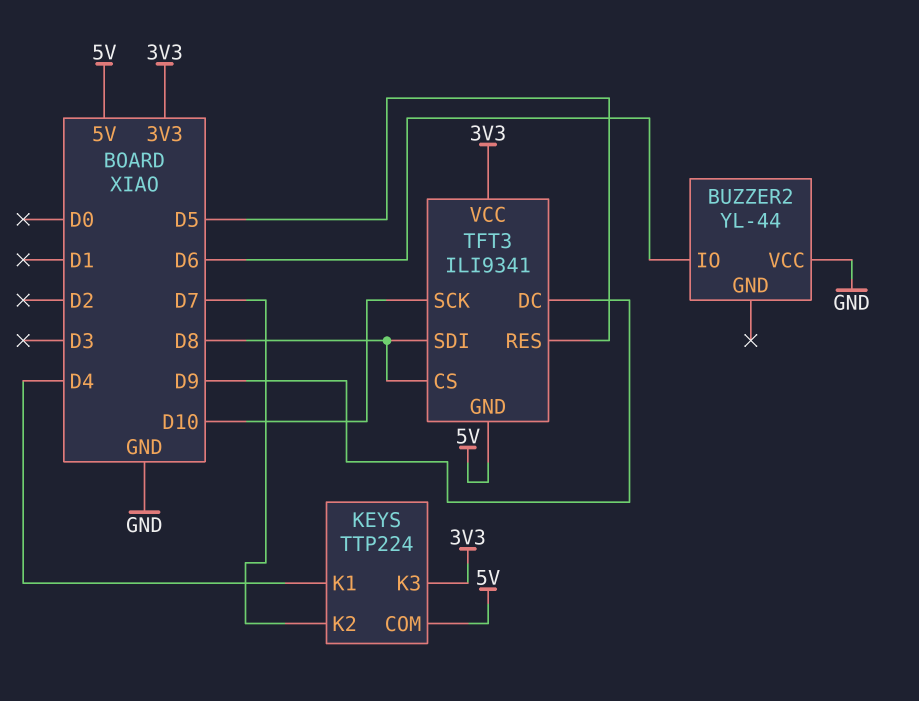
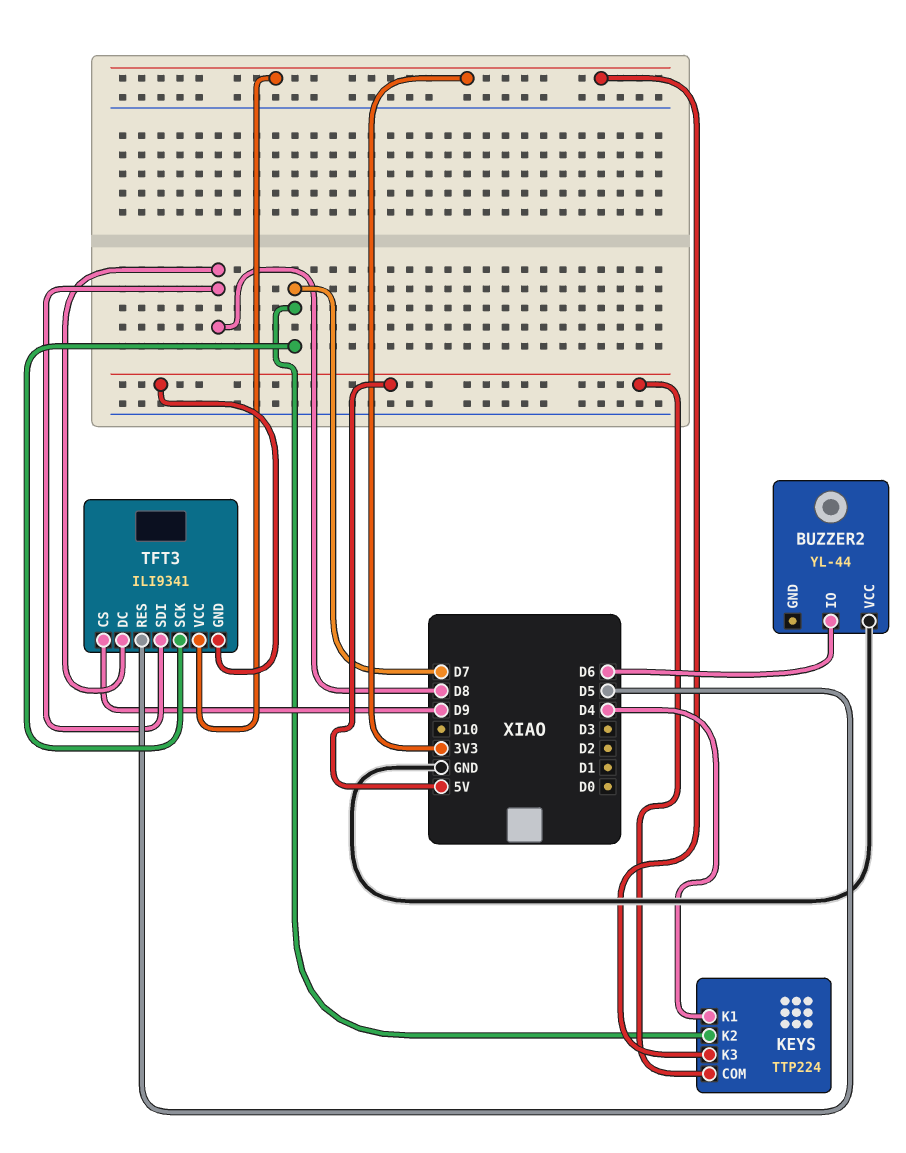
TFT3 pin CS: D8 -> D9
TFT3 pin DC: D9 -> D8
TFT3 pin SCK: D10 -> D7

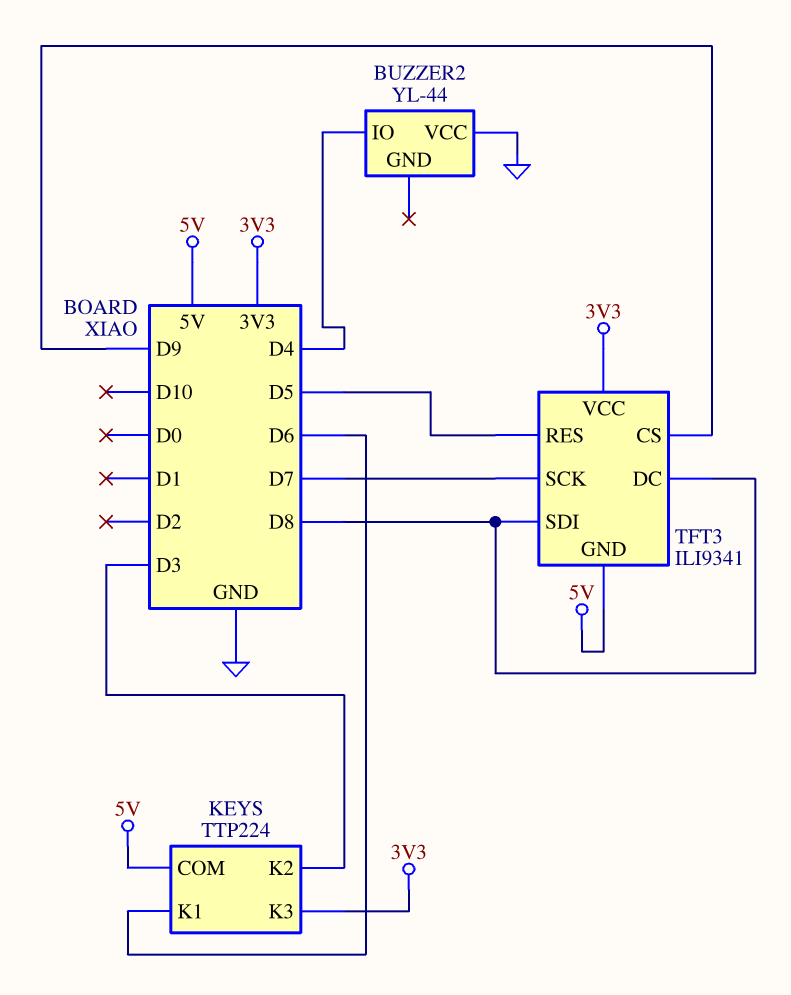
BUZZER2 pin IO: D6 -> D4
KEYS pin K1: D4 -> D6
KEYS pin K2: D7 -> D3

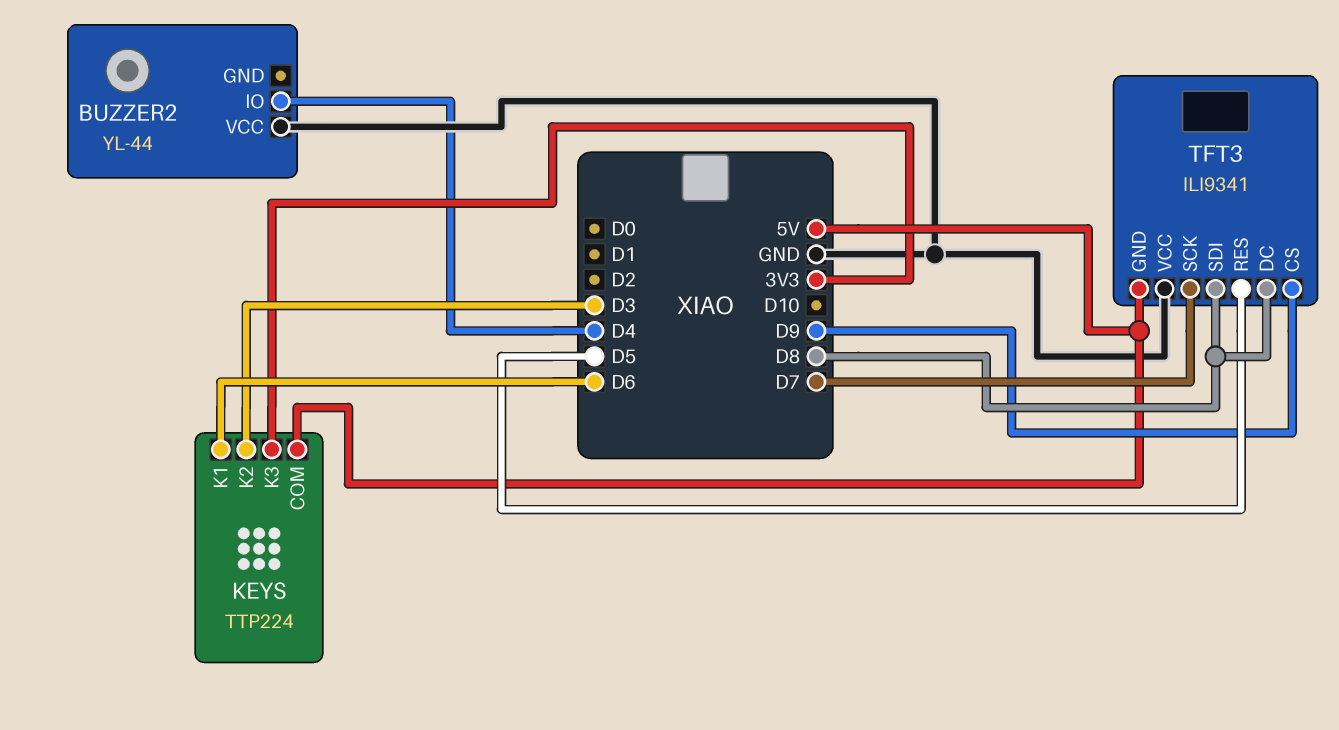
TFT3 pin VCC: 3V3 -> GND

